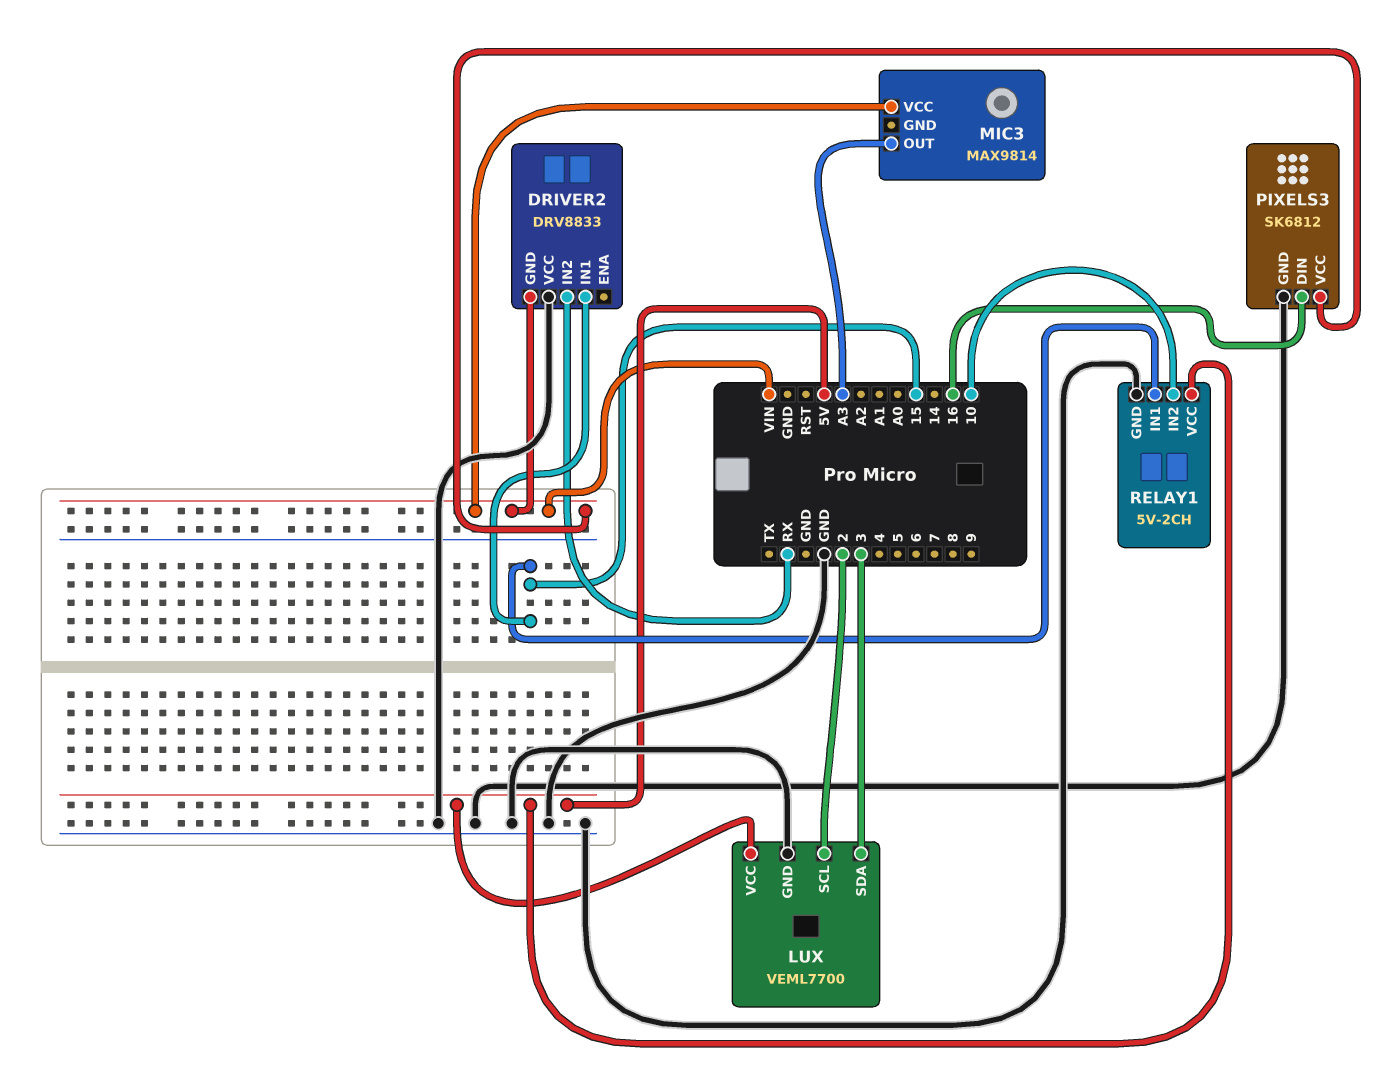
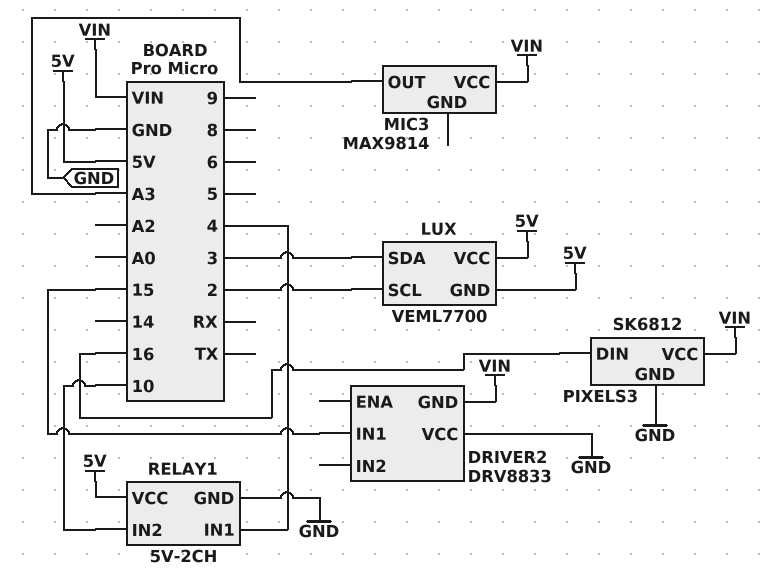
DRIVER2 pin IN2: RX -> none
LUX pin GND: GND -> 5V
RELAY1 pin IN1: 15 -> 4

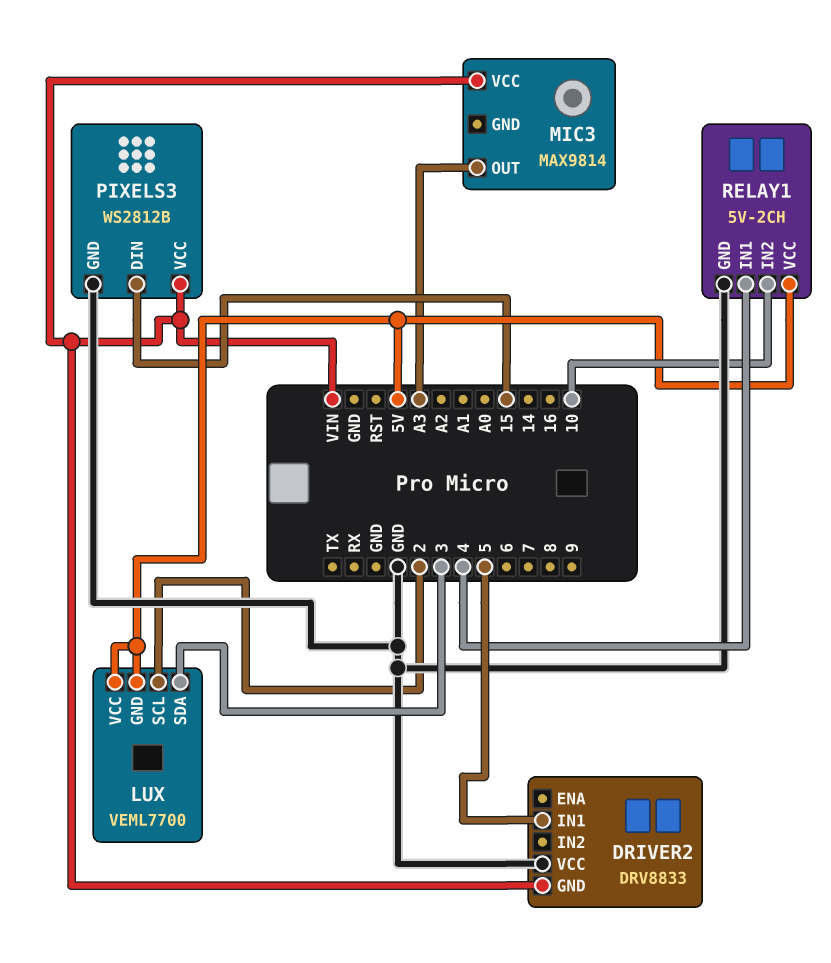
DRIVER2 pin IN1: 15 -> 5
PIXELS3: SK6812 -> WS2812B
PIXELS3 pin DIN: 16 -> 15

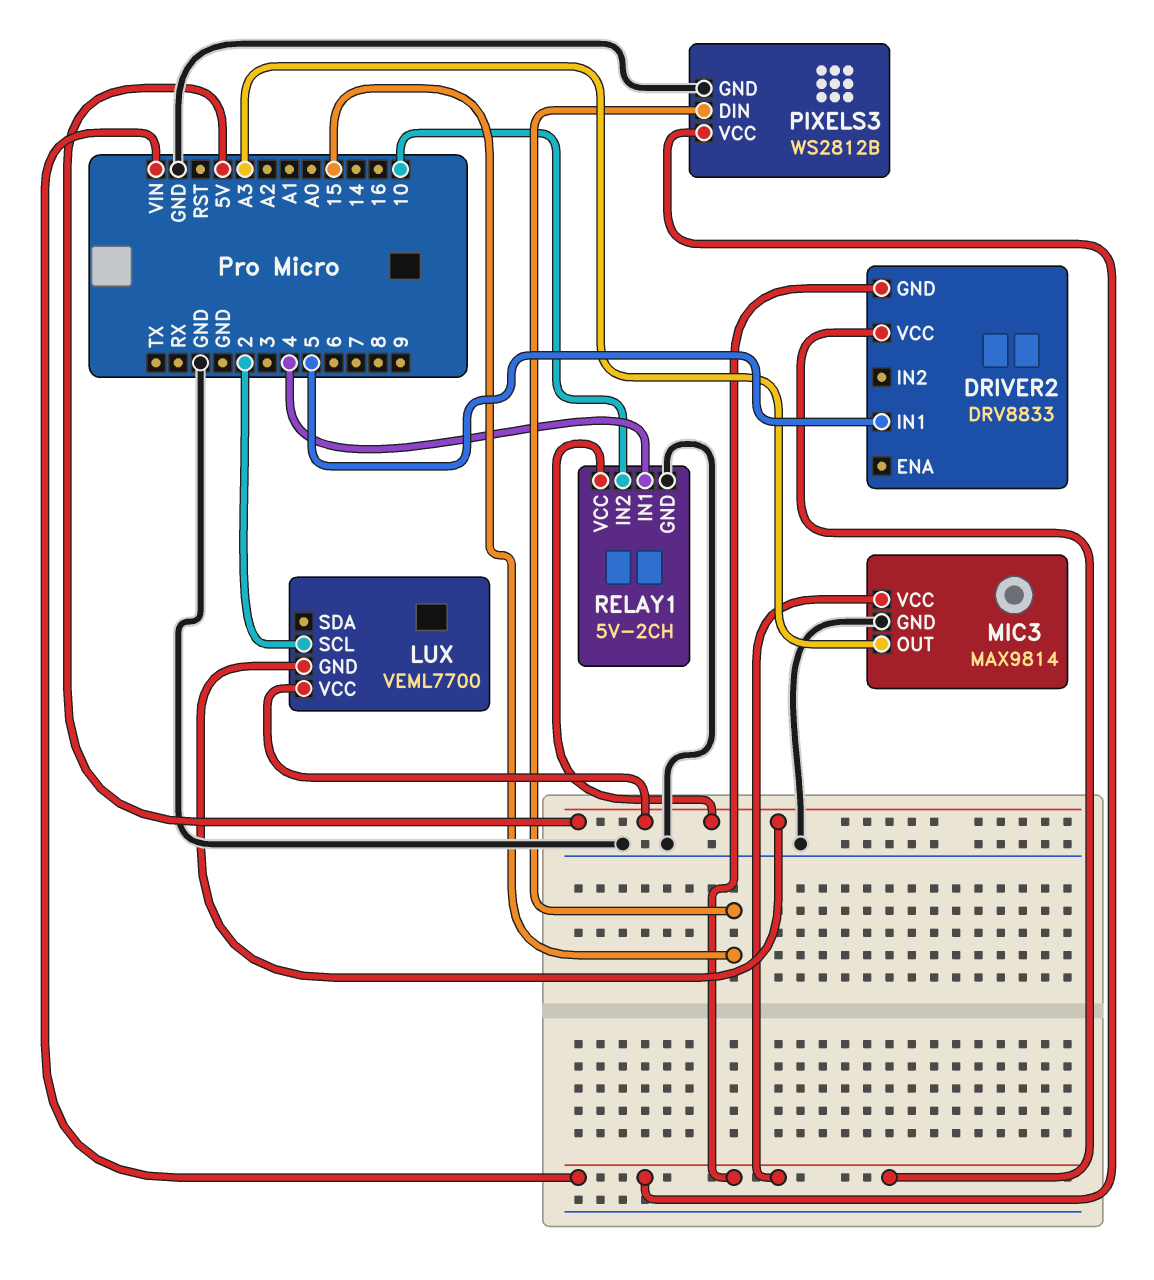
DRIVER2 pin VCC: GND -> VIN
LUX pin SDA: 3 -> none
MIC3 pin GND: none -> GND

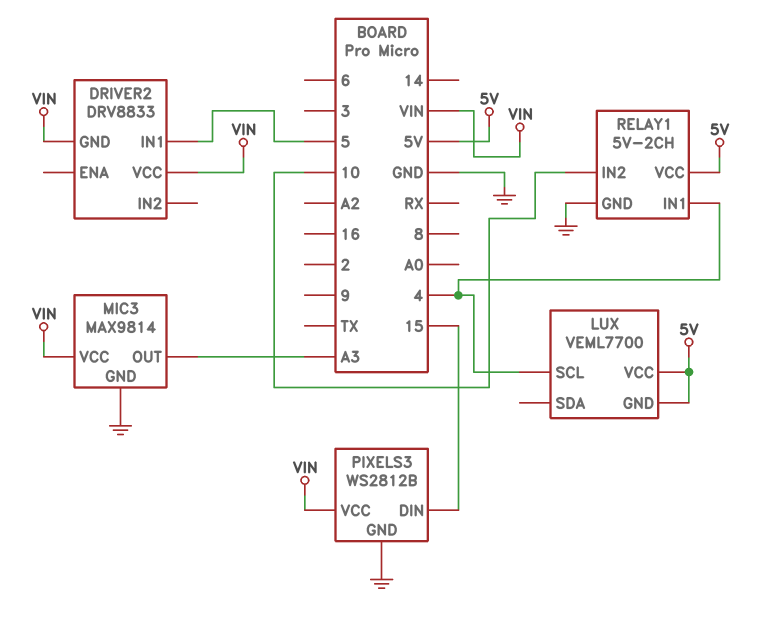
LUX pin SCL: 2 -> 4

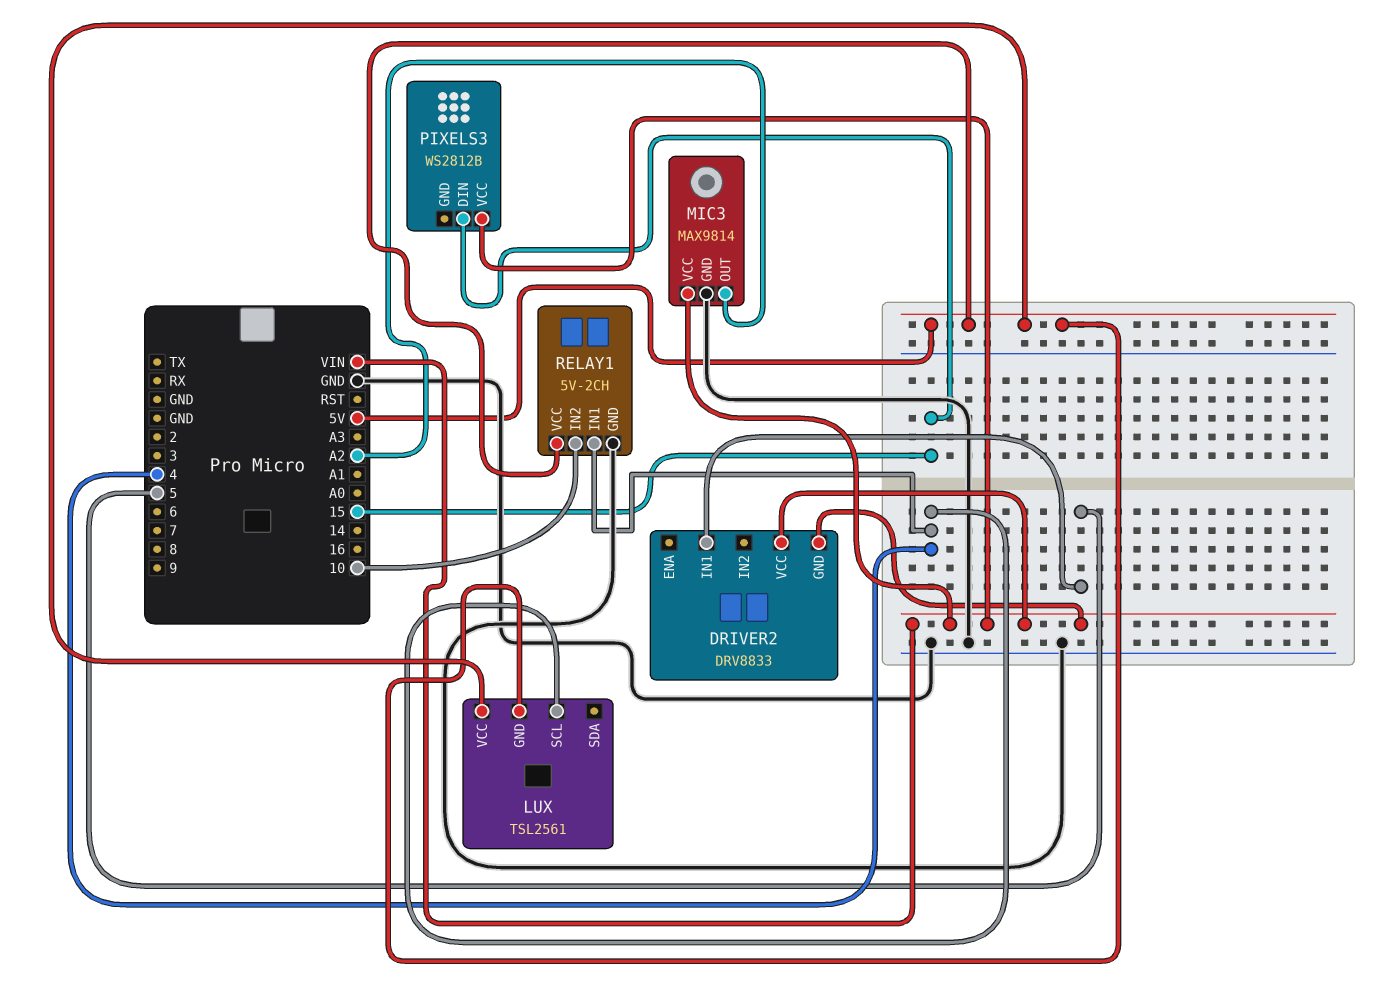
LUX: VEML7700 -> TSL2561
MIC3 pin OUT: A3 -> A2
PIXELS3 pin GND: GND -> none

